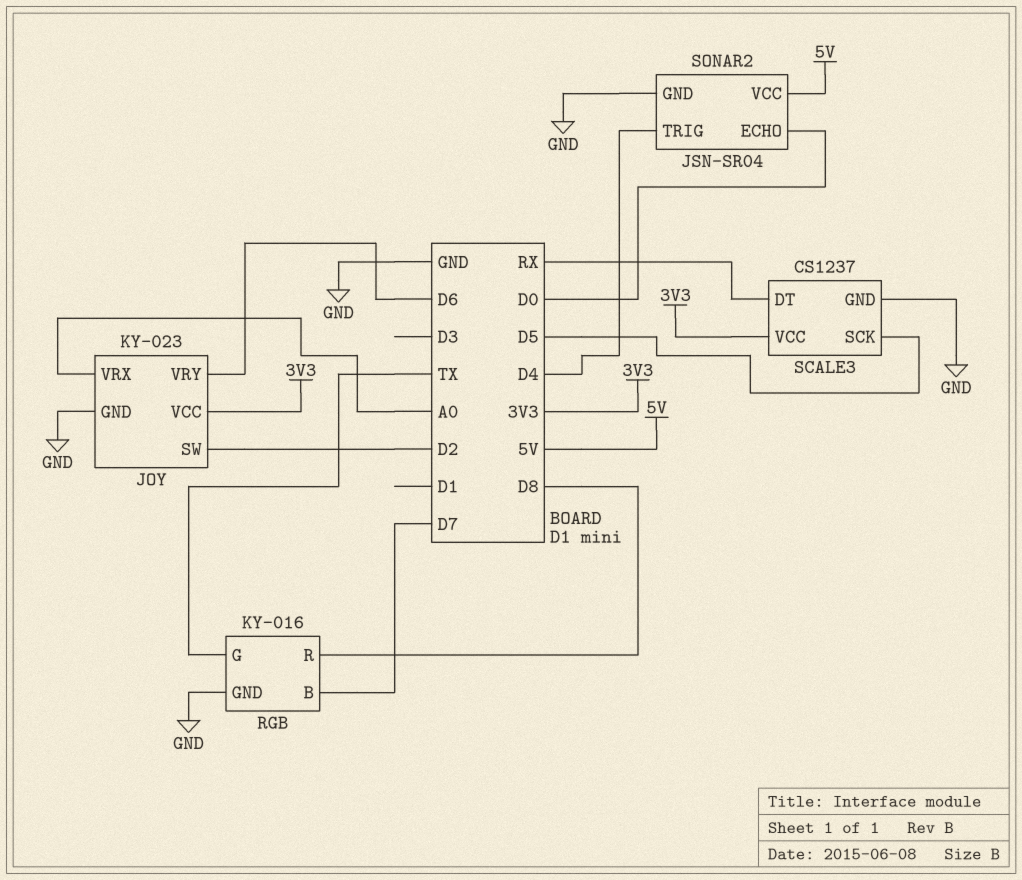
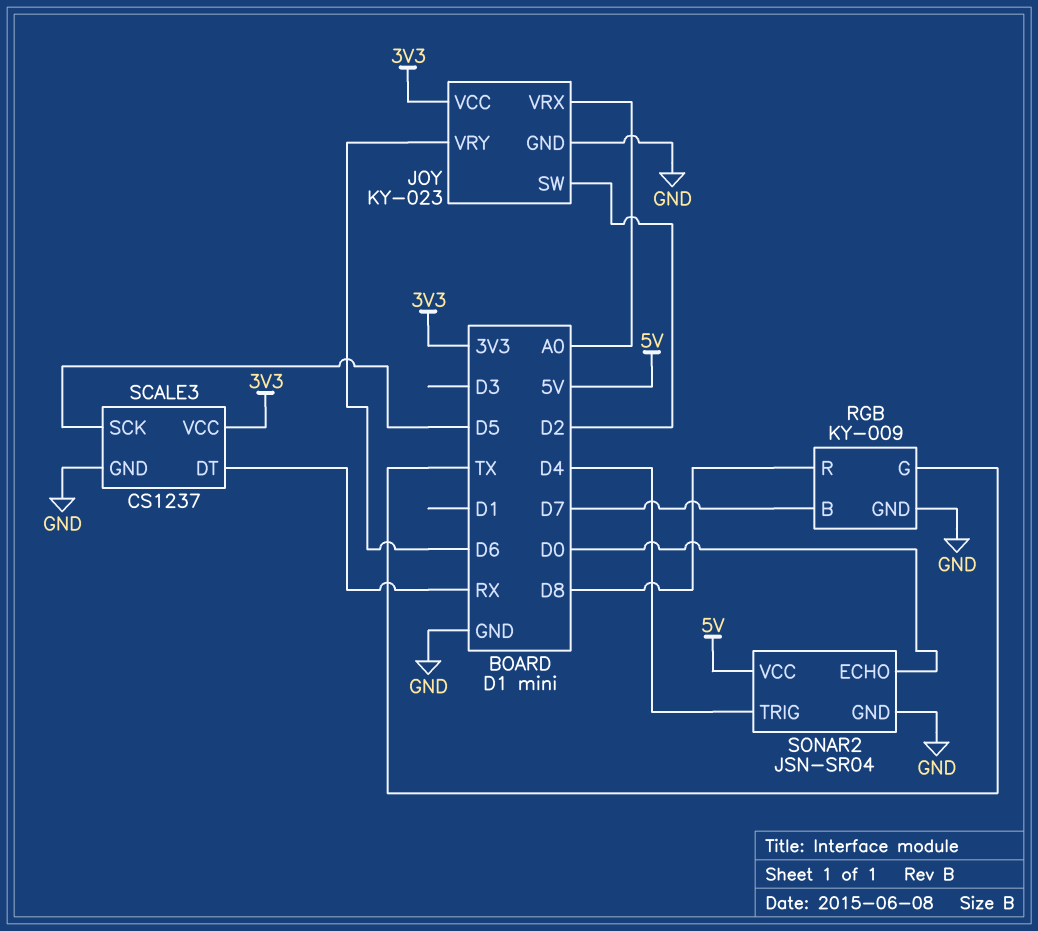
RGB: KY-016 -> KY-009

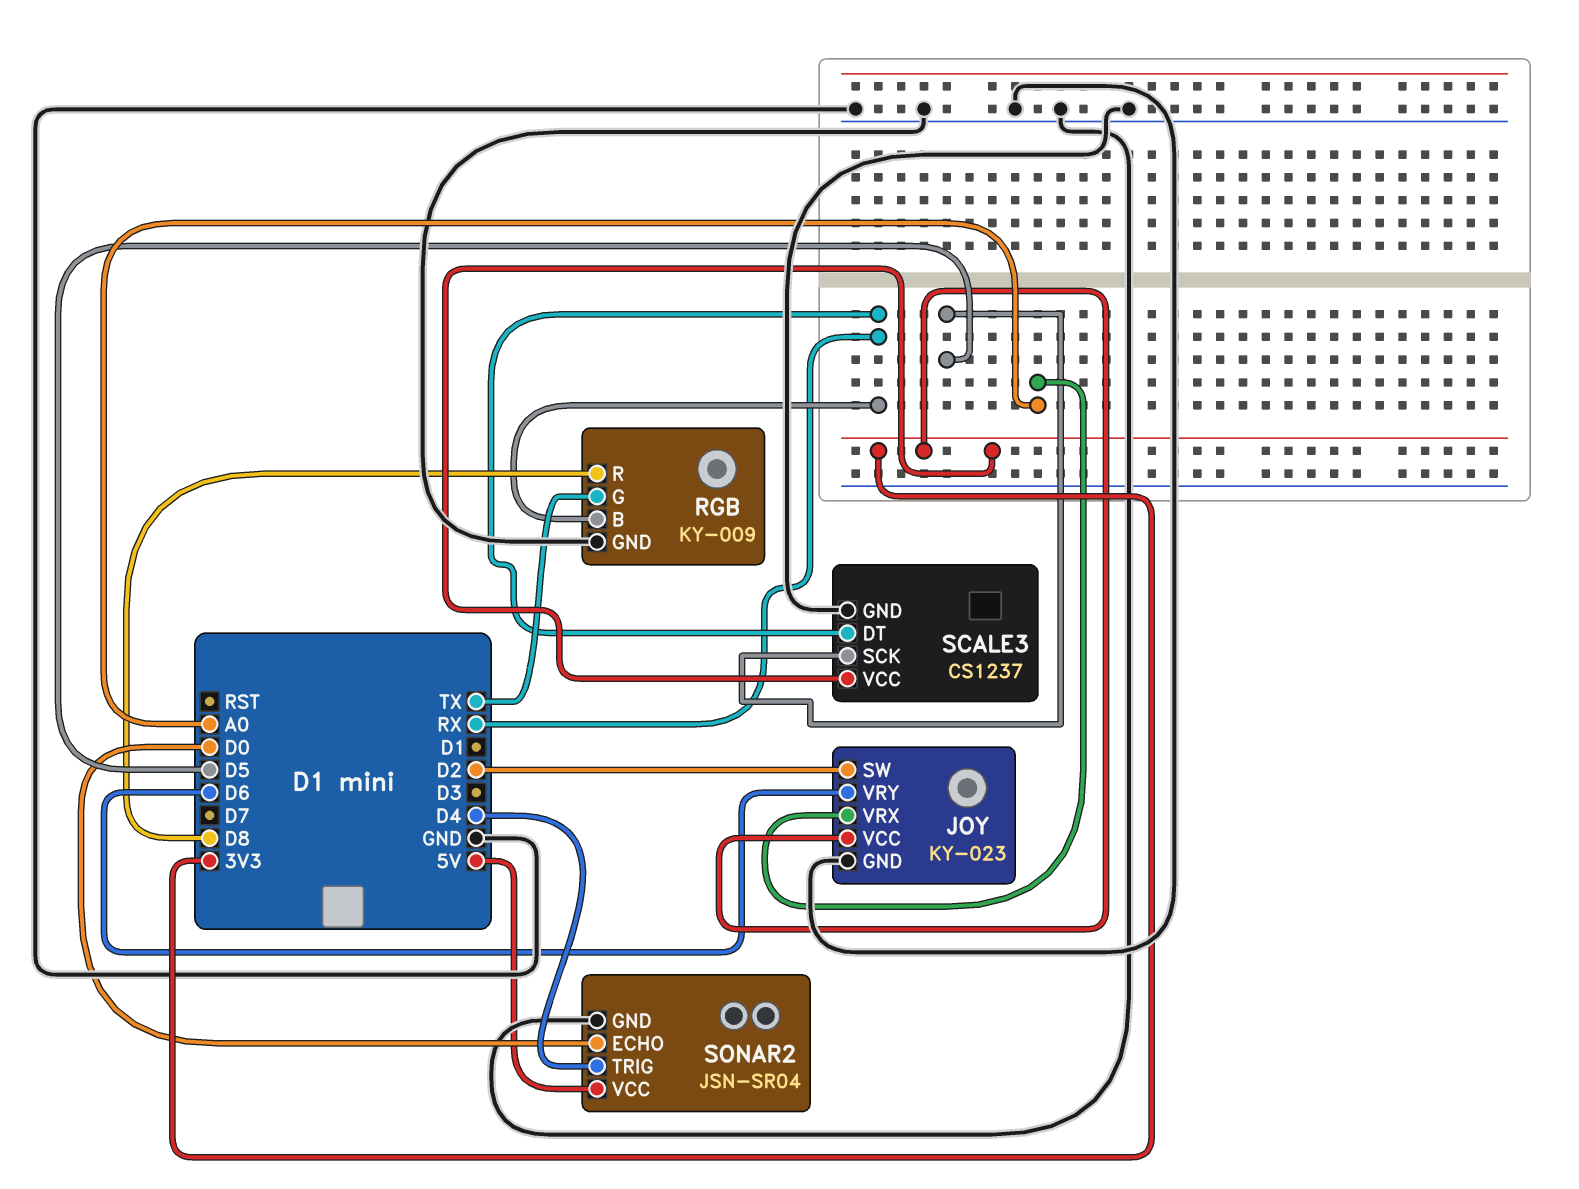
RGB pin B: D7 -> RX

